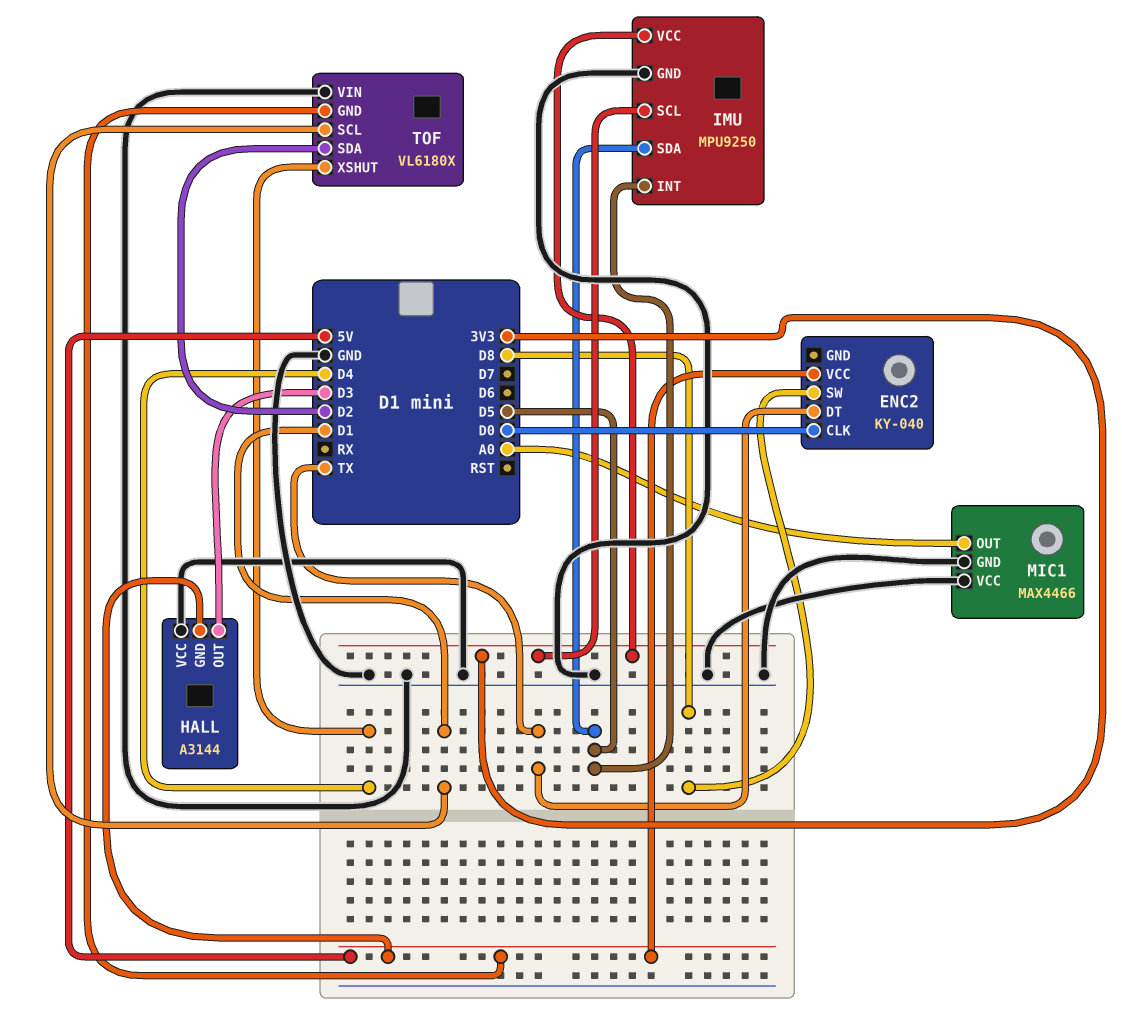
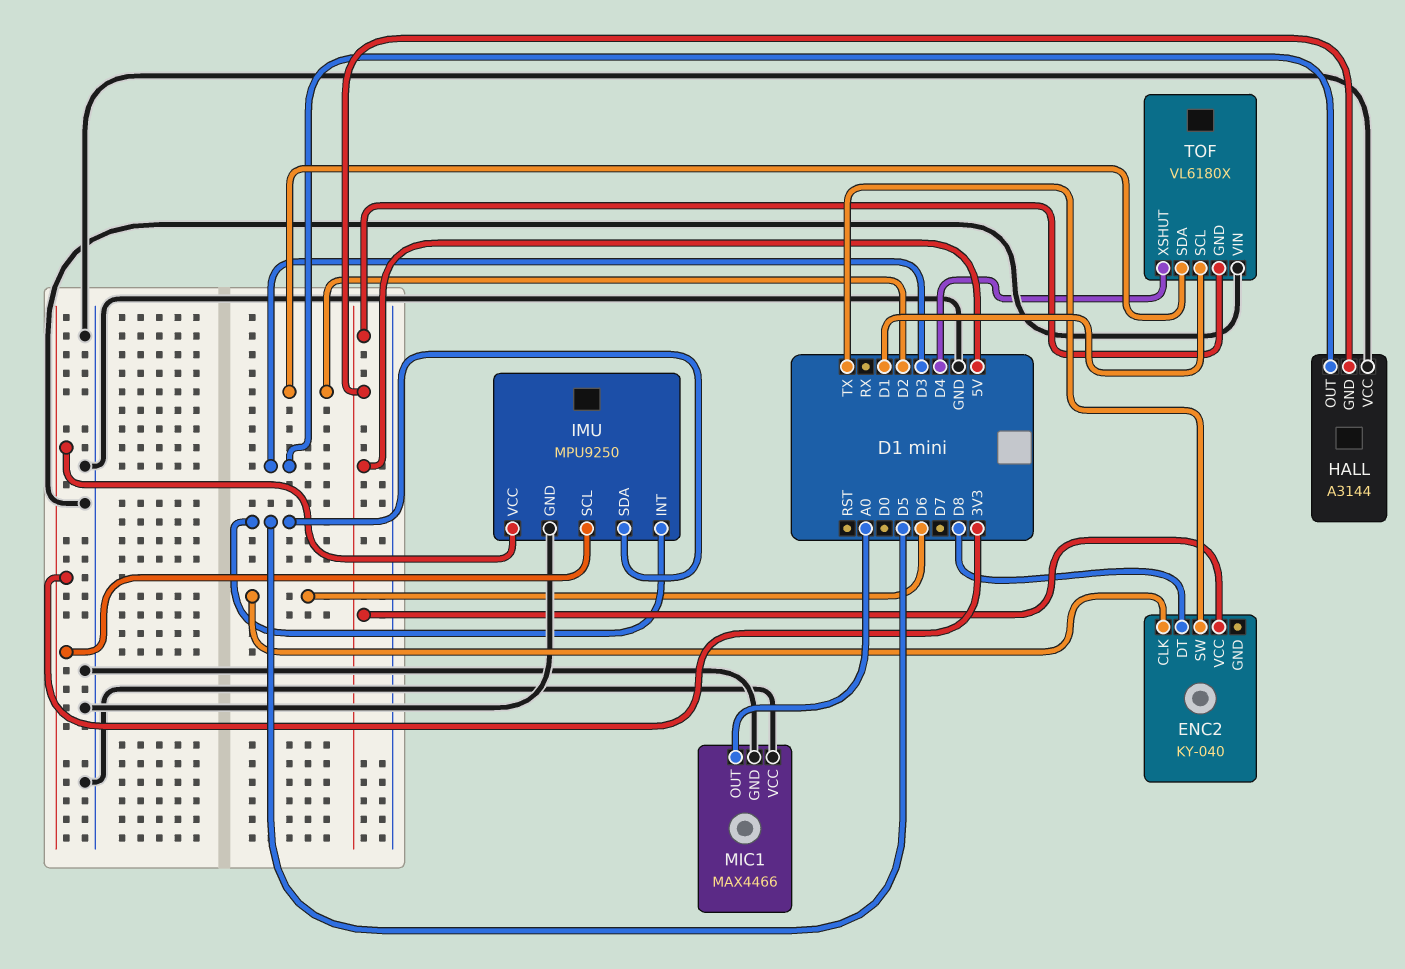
ENC2 pin CLK: D0 -> D6
ENC2 pin DT: TX -> D8
ENC2 pin SW: D8 -> TX

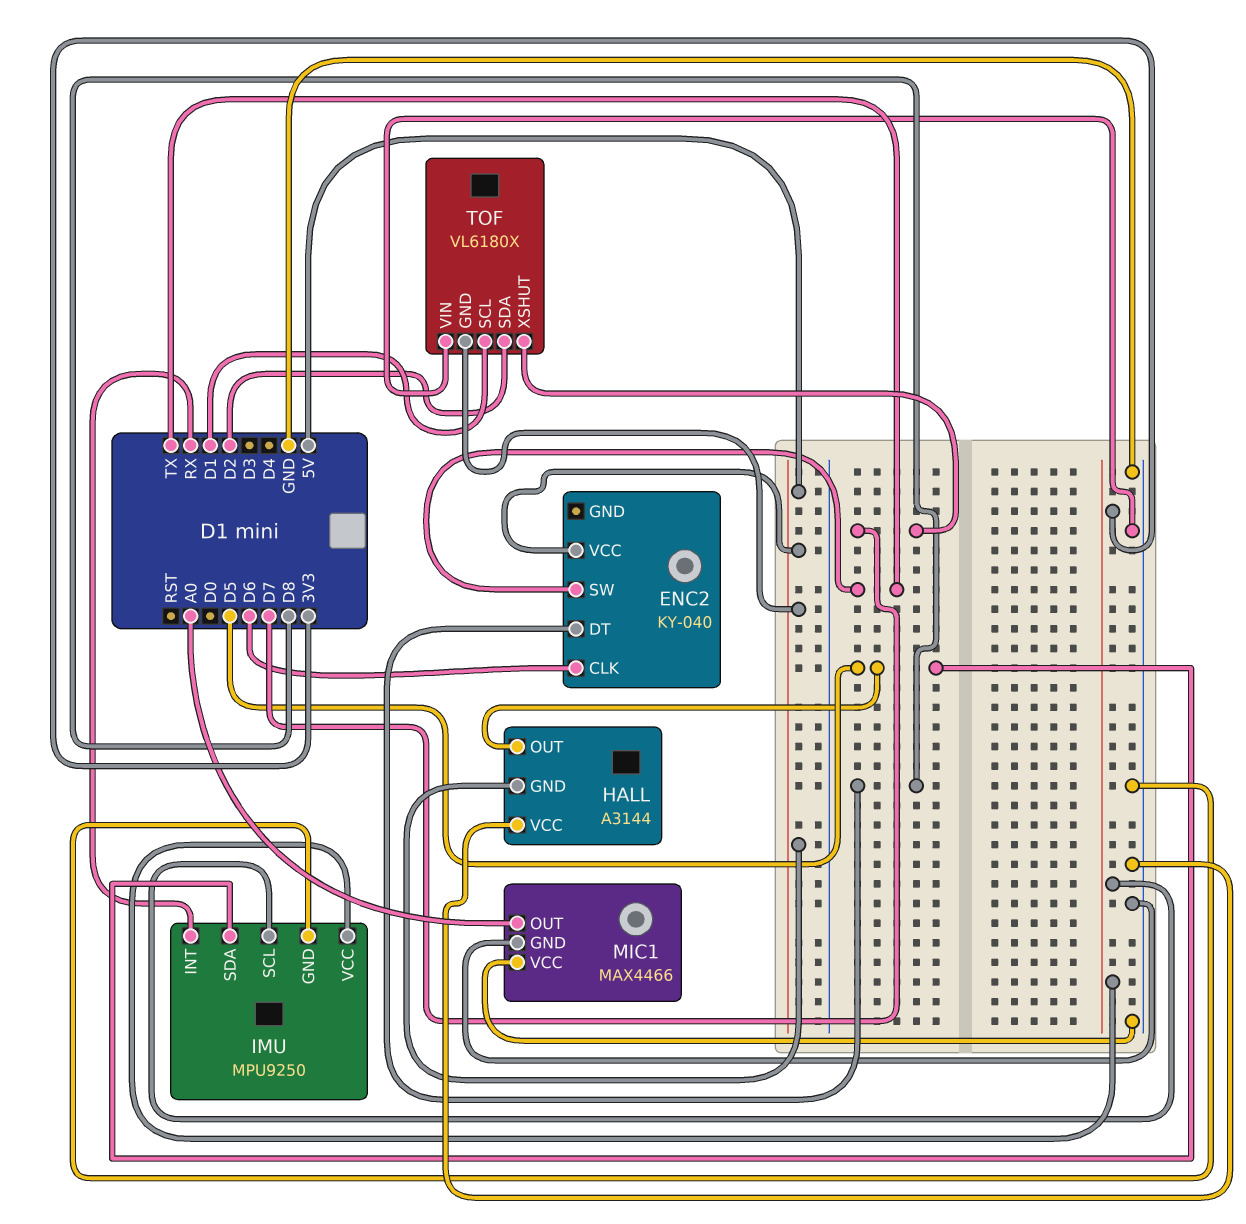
HALL pin OUT: D3 -> D5
IMU pin INT: D5 -> RX
TOF pin XSHUT: D4 -> D7

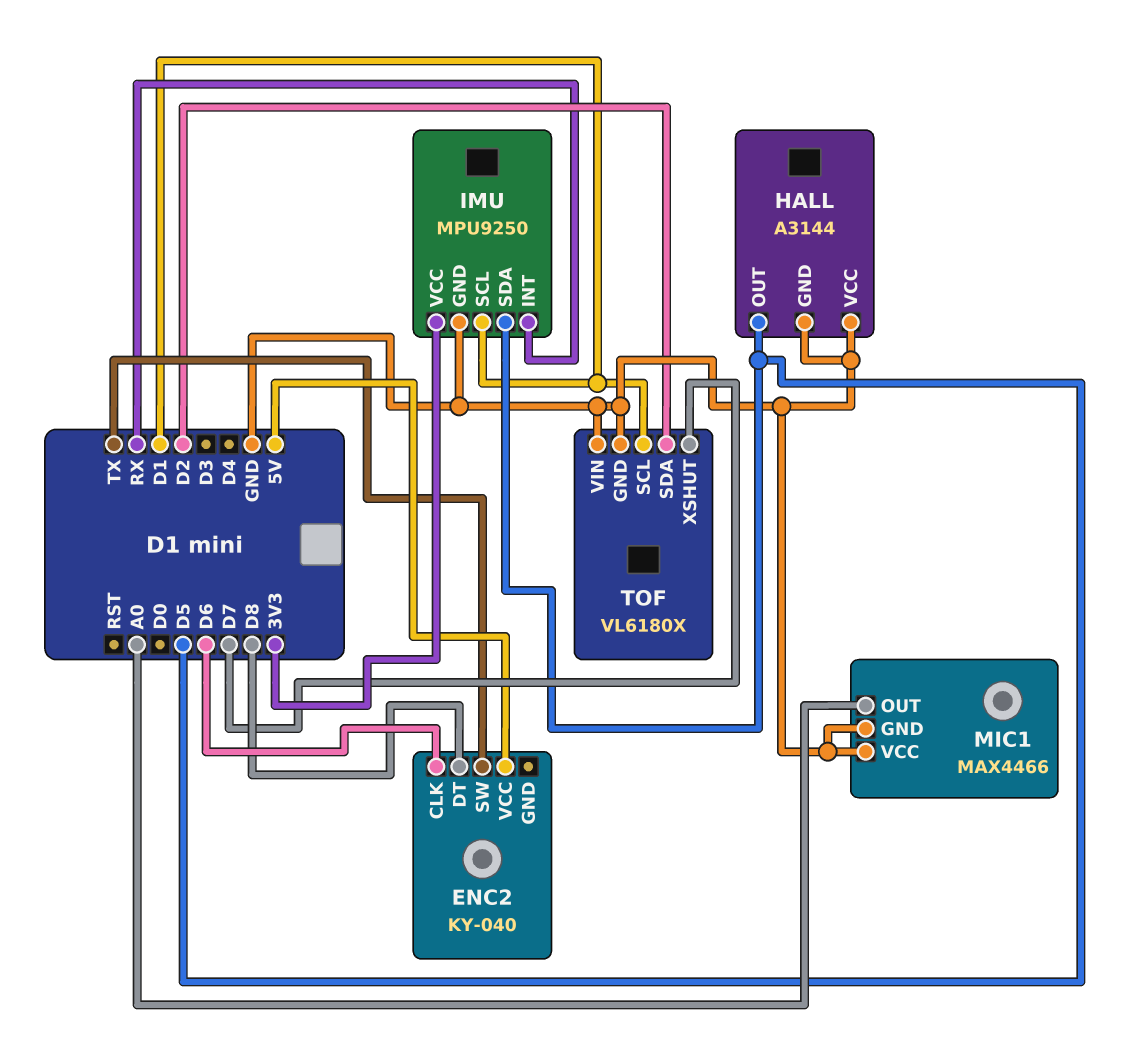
HALL pin GND: 5V -> GND
IMU pin SCL: 3V3 -> D1
TOF pin GND: 5V -> GND

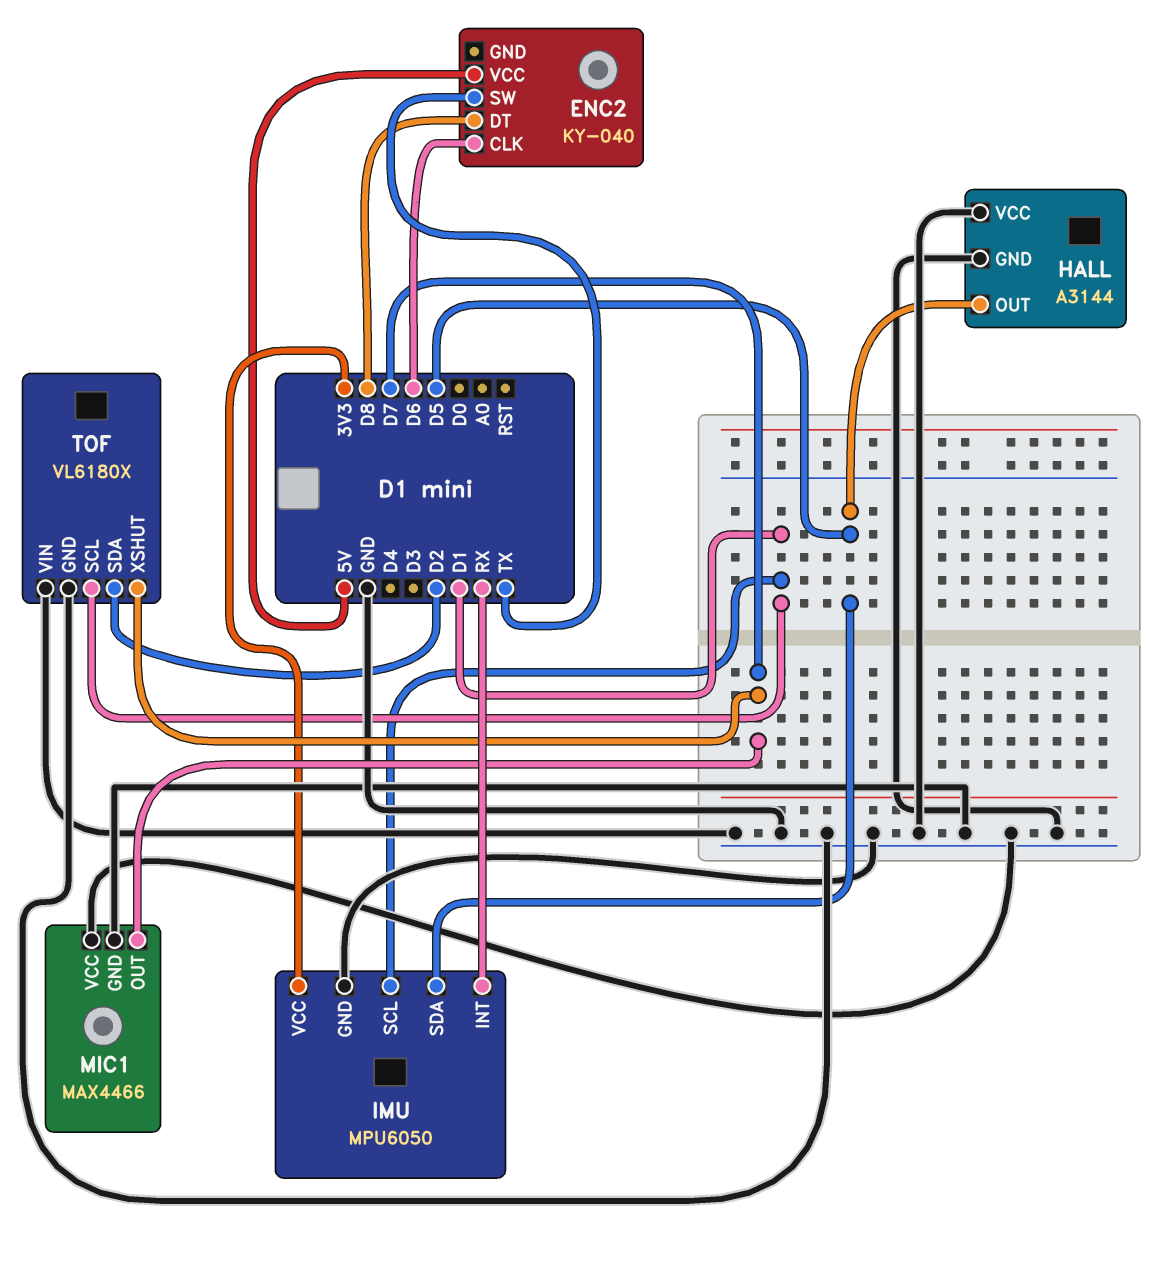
IMU: MPU9250 -> MPU6050
MIC1 pin OUT: A0 -> D7

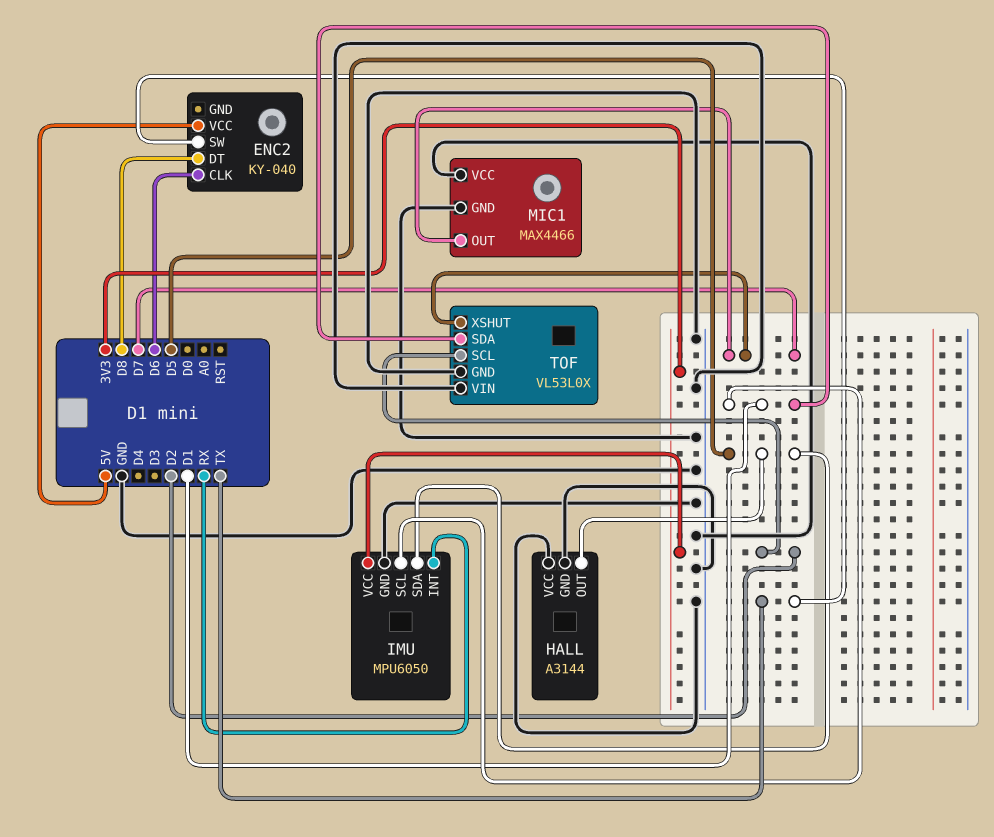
TOF: VL6180X -> VL53L0X
TOF pin SCL: D1 -> D2
TOF pin SDA: D2 -> D1

